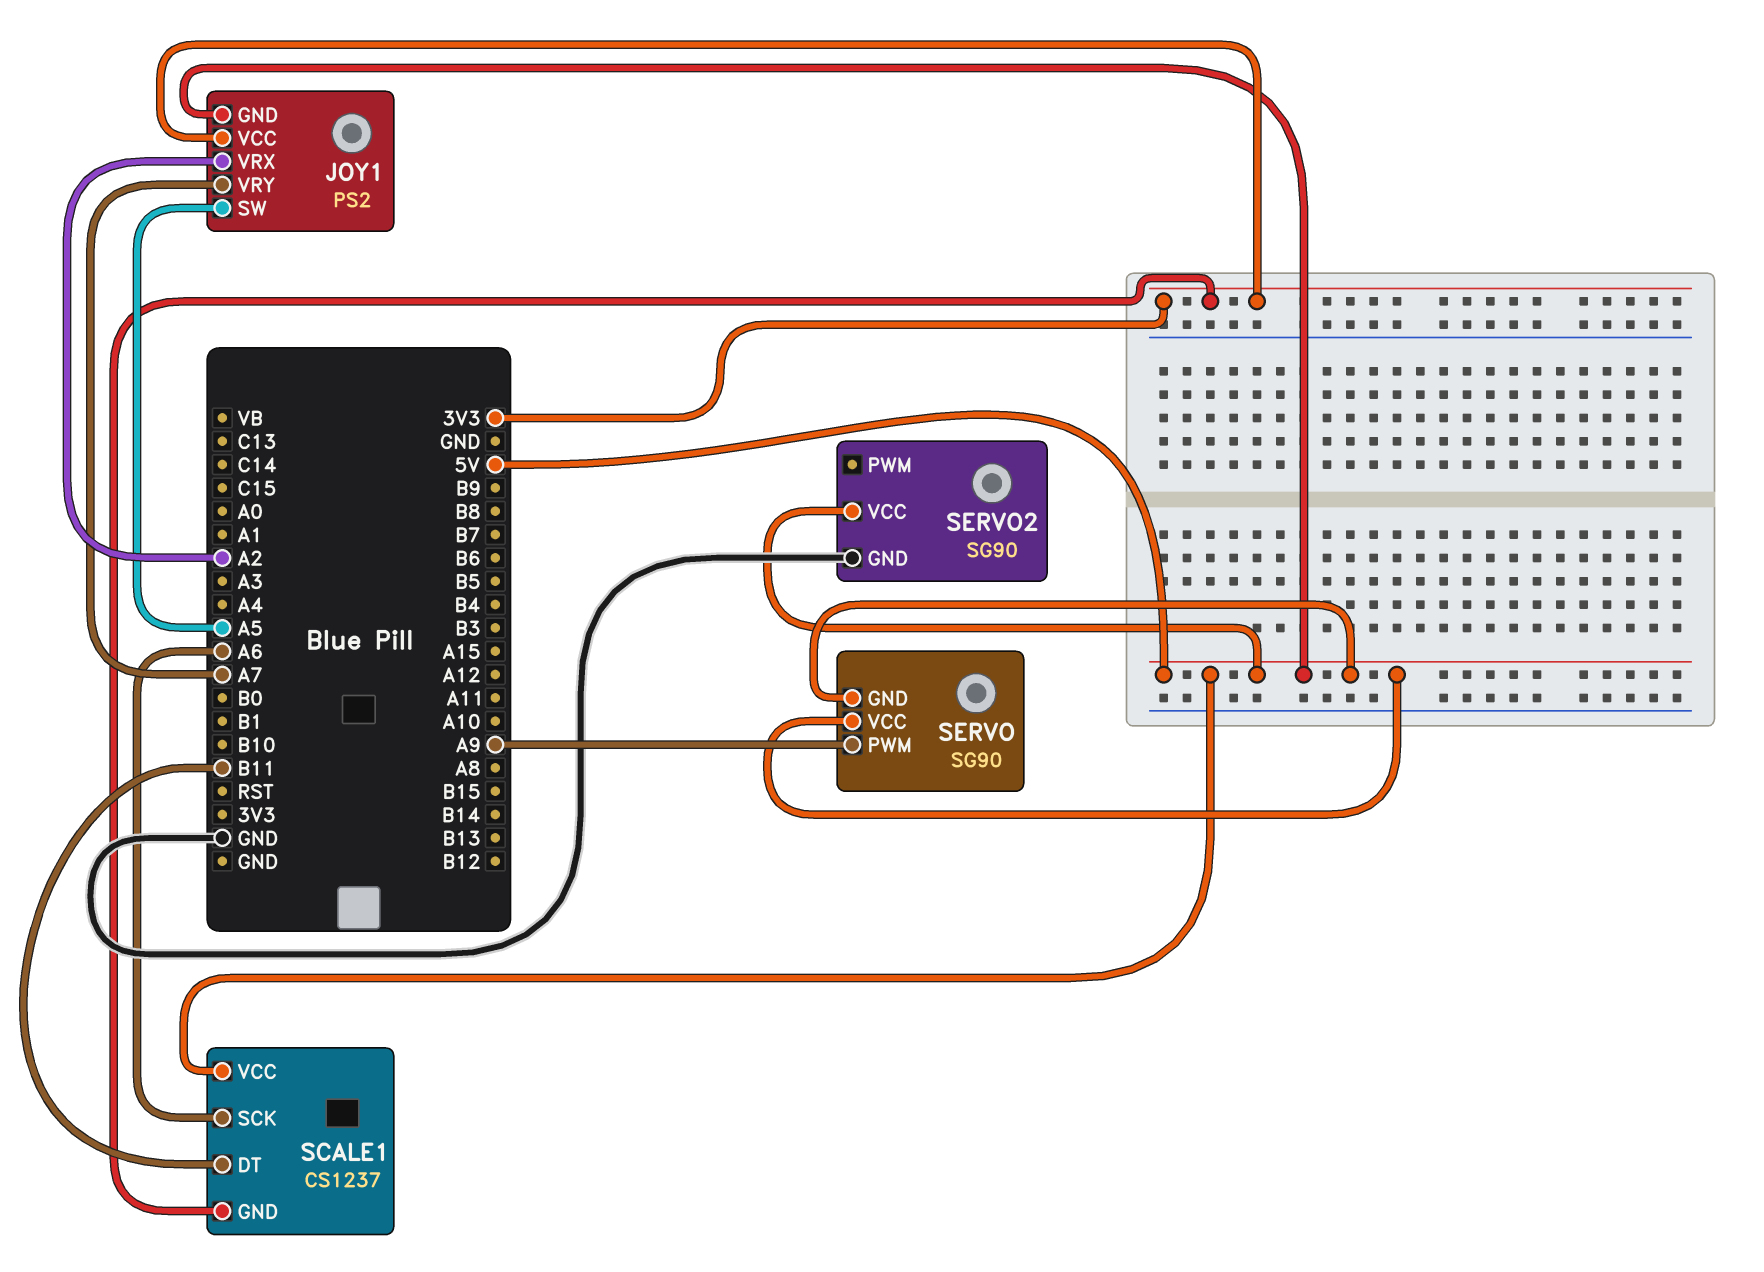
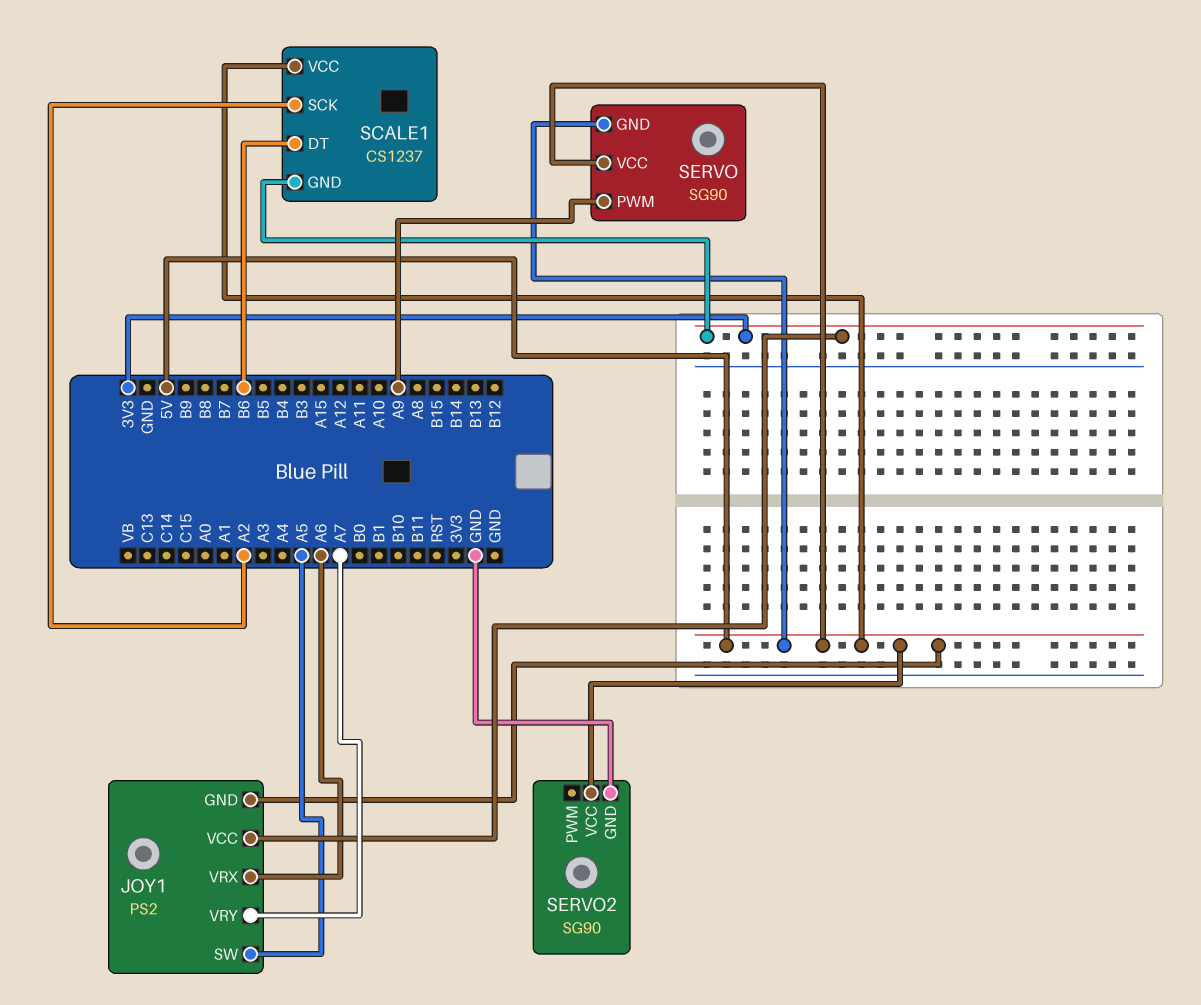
JOY1 pin VRX: A2 -> A6
SCALE1 pin DT: B11 -> B6
SCALE1 pin SCK: A6 -> A2

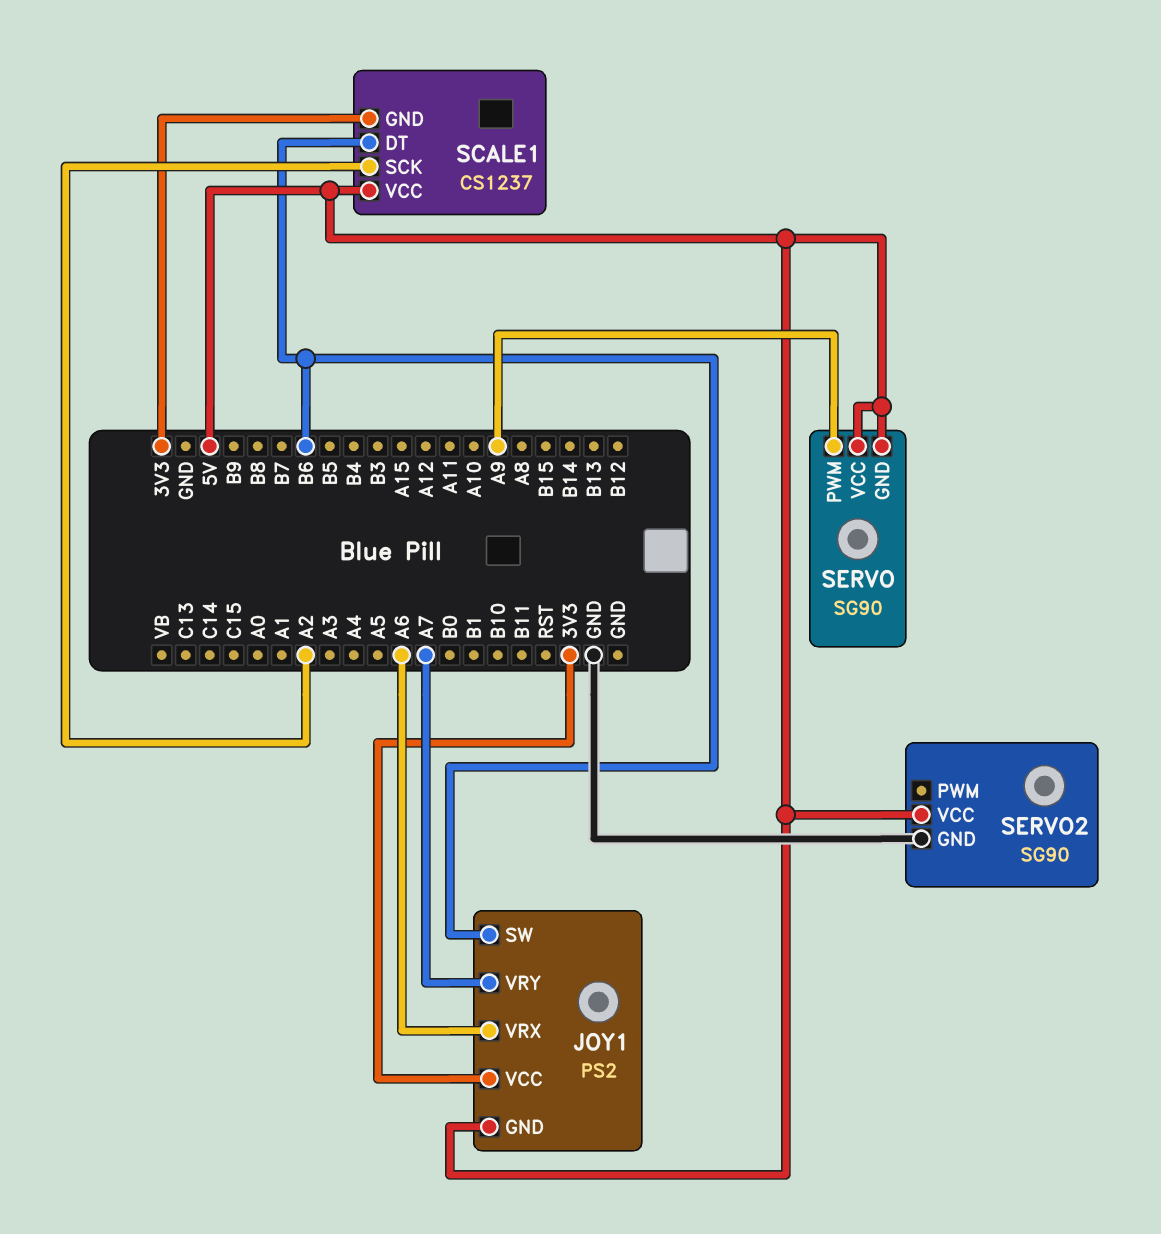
JOY1 pin SW: A5 -> B6

